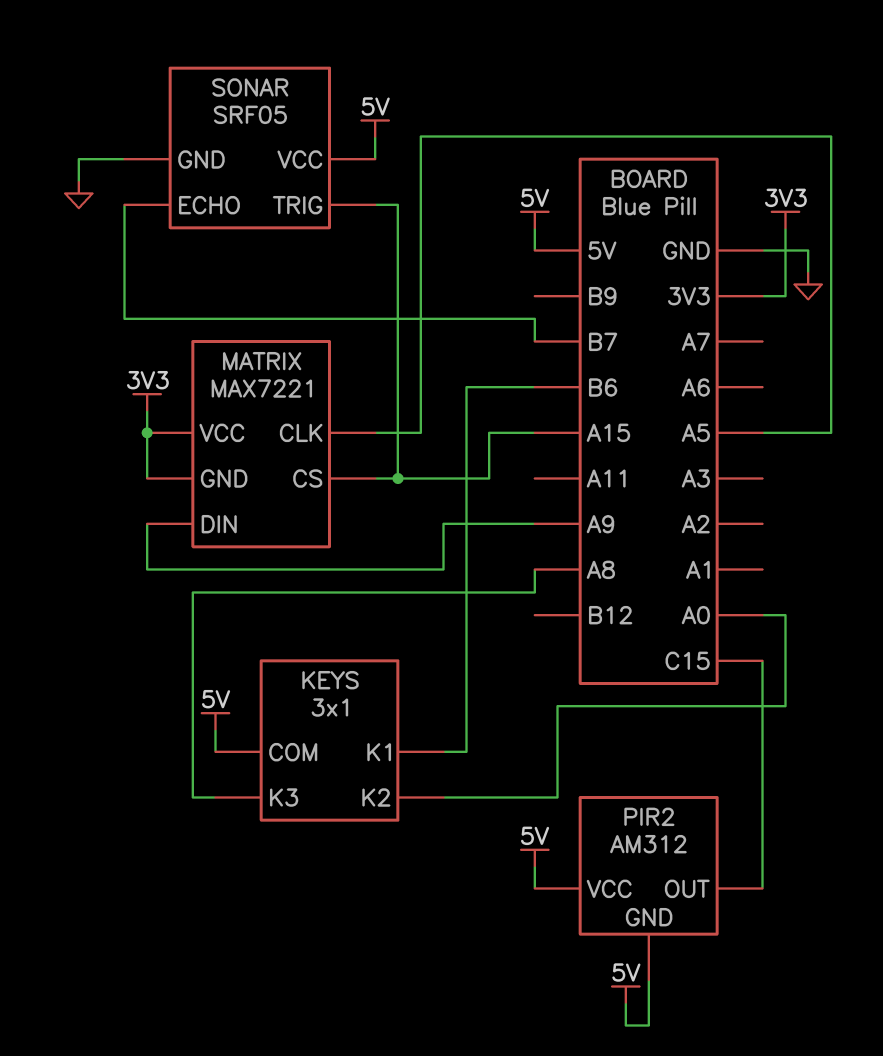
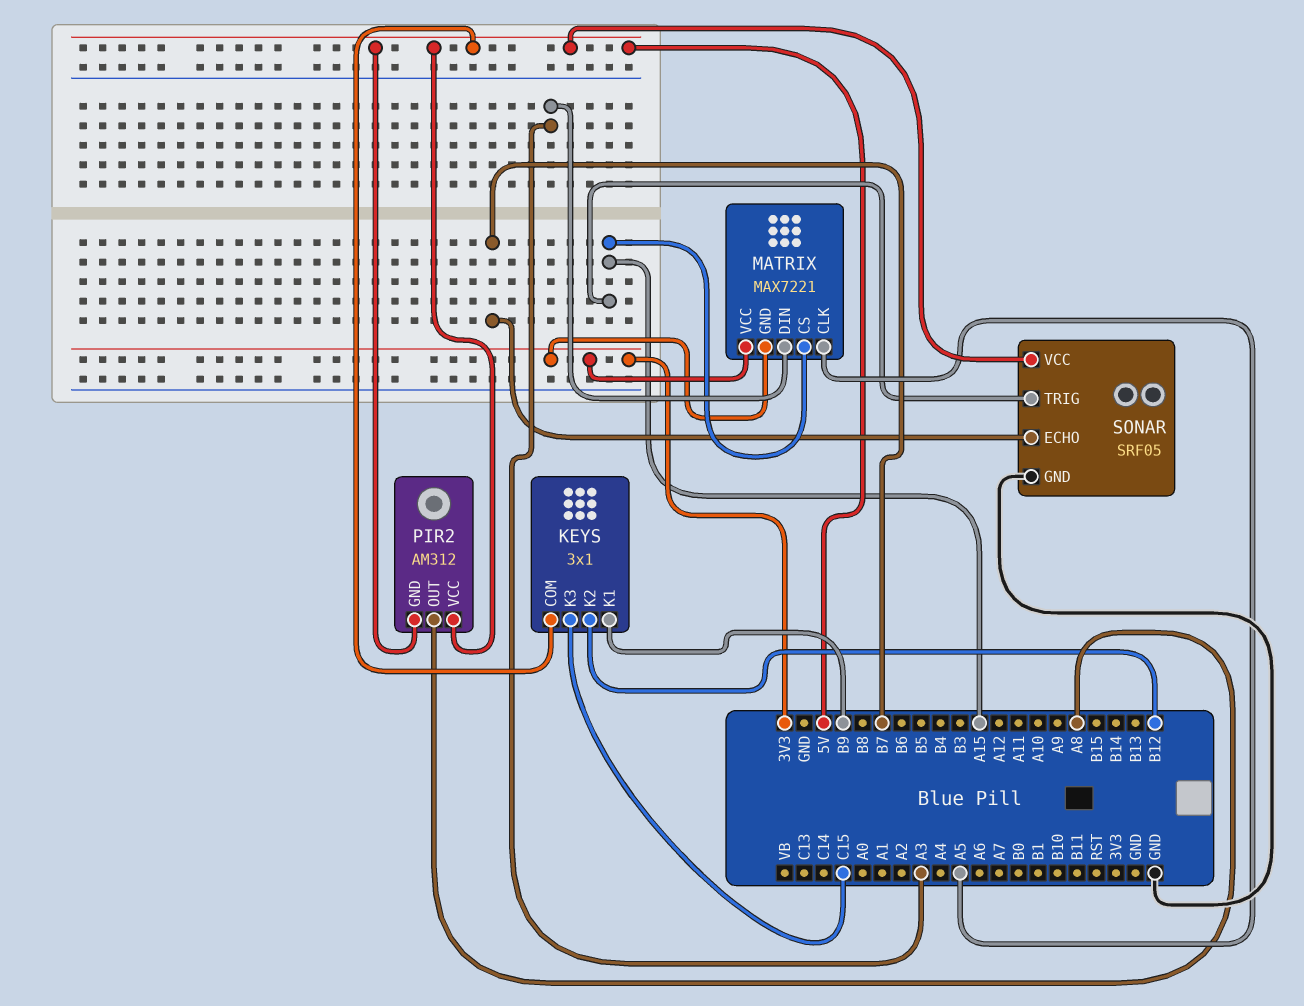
KEYS pin K1: B6 -> B9
KEYS pin K2: A0 -> B12
KEYS pin K3: A8 -> C15
MATRIX pin DIN: A9 -> A3
PIR2 pin OUT: C15 -> A8

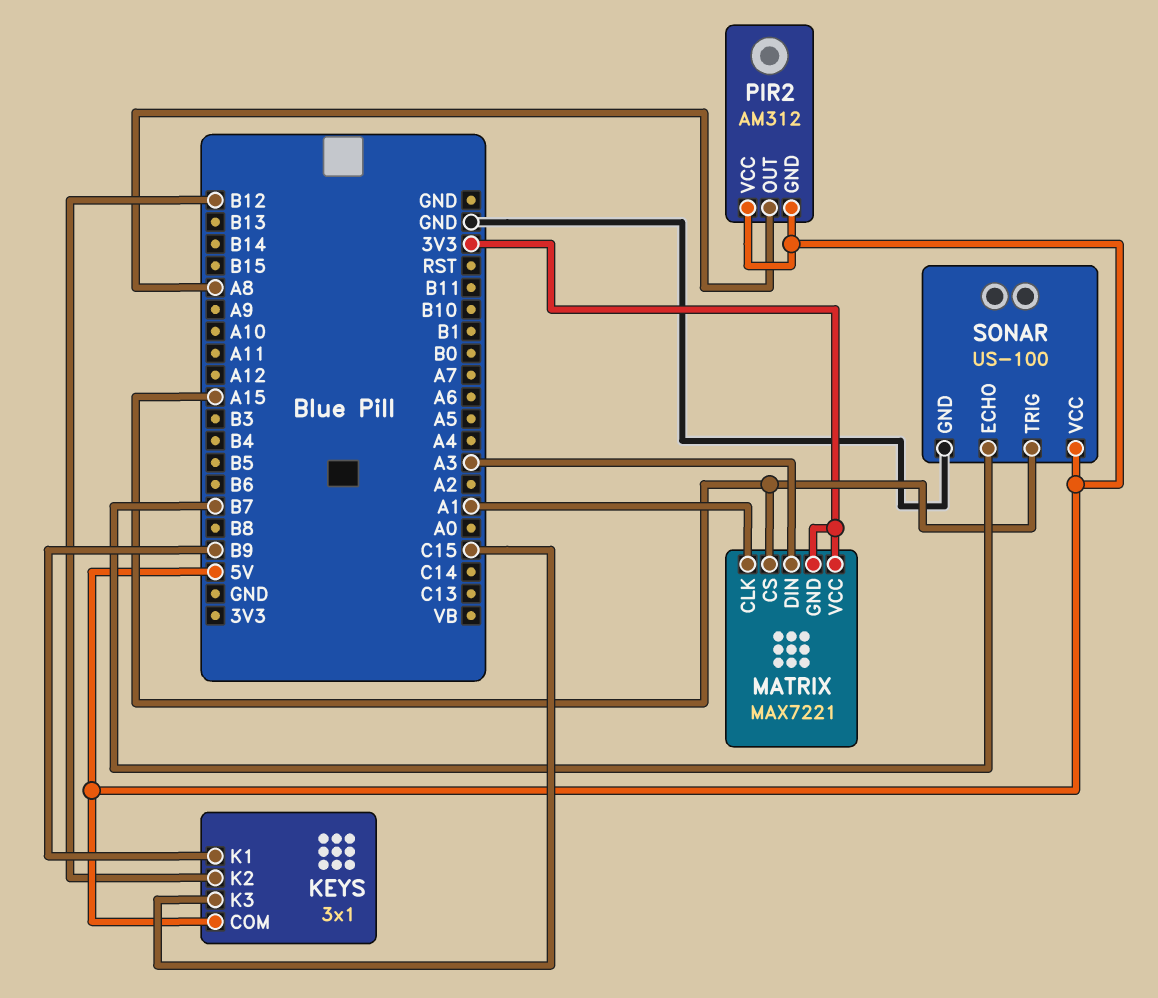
MATRIX pin CLK: A5 -> A1
SONAR: SRF05 -> US-100

